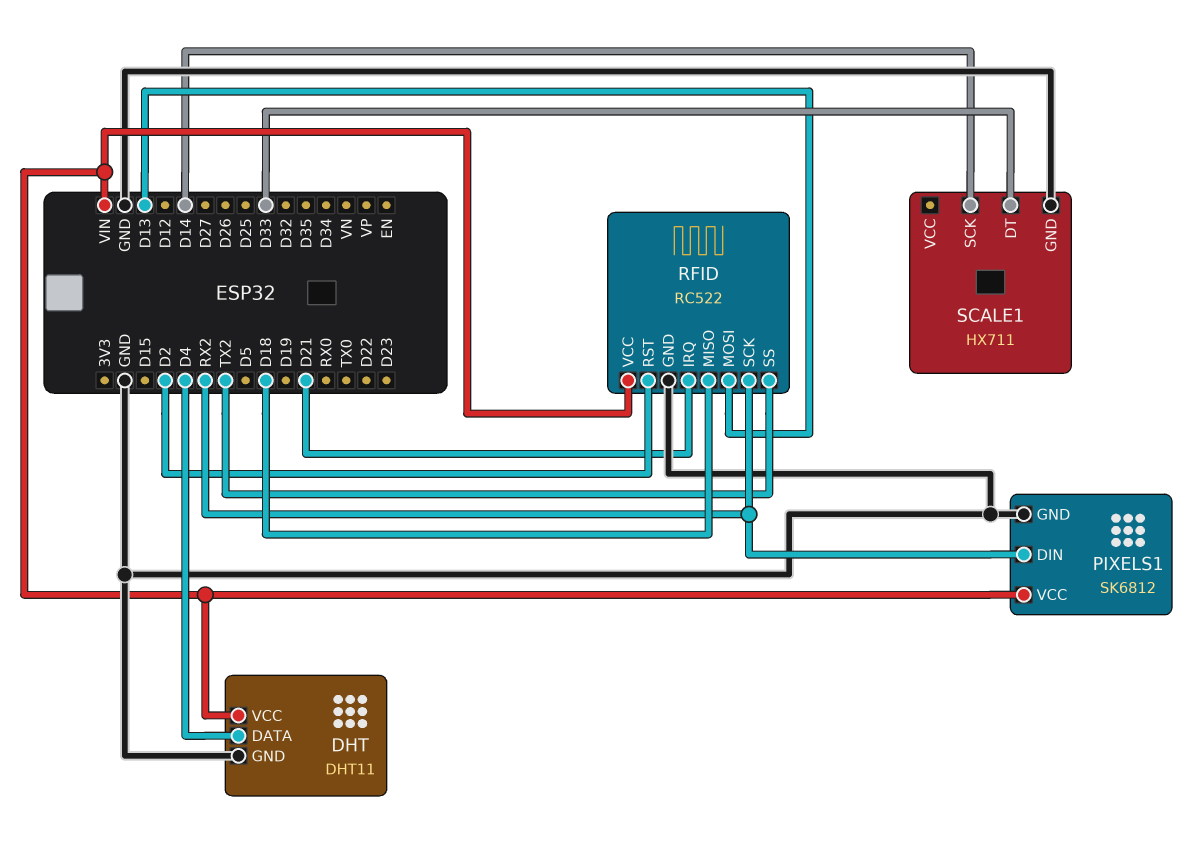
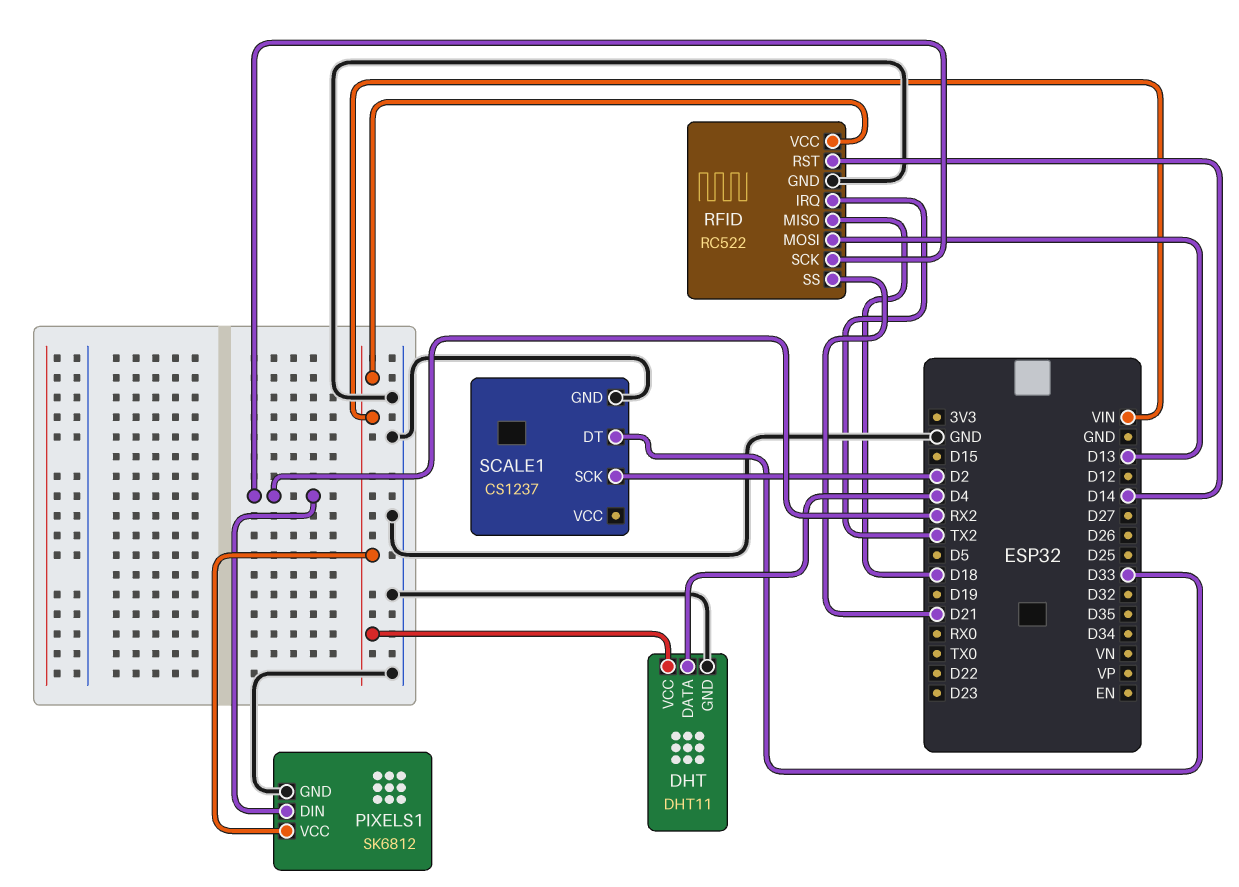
RFID pin IRQ: D21 -> TX2
RFID pin RST: D2 -> D14
RFID pin SS: TX2 -> D21
SCALE1: HX711 -> CS1237
SCALE1 pin SCK: D14 -> D2

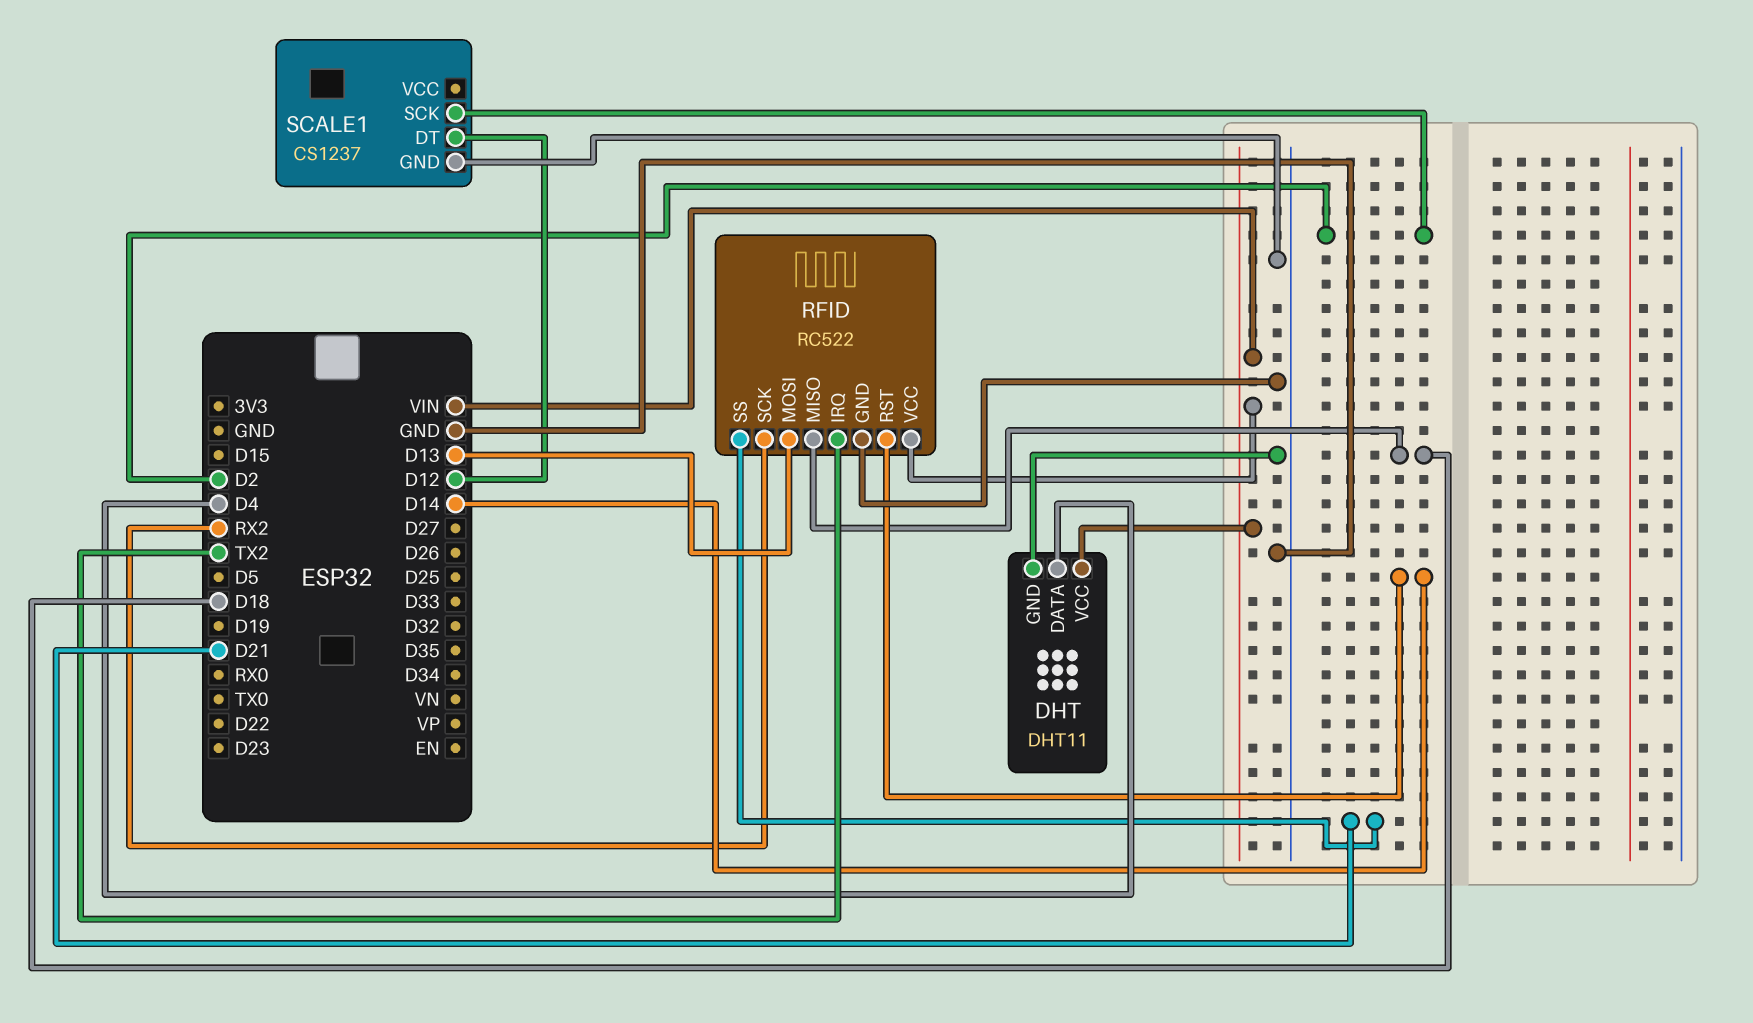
PIXELS1: SK6812 -> none
PIXELS1 pin DIN: RX2 -> none
PIXELS1 pin GND: GND -> none
PIXELS1 pin VCC: VIN -> none
SCALE1 pin DT: D33 -> D12

